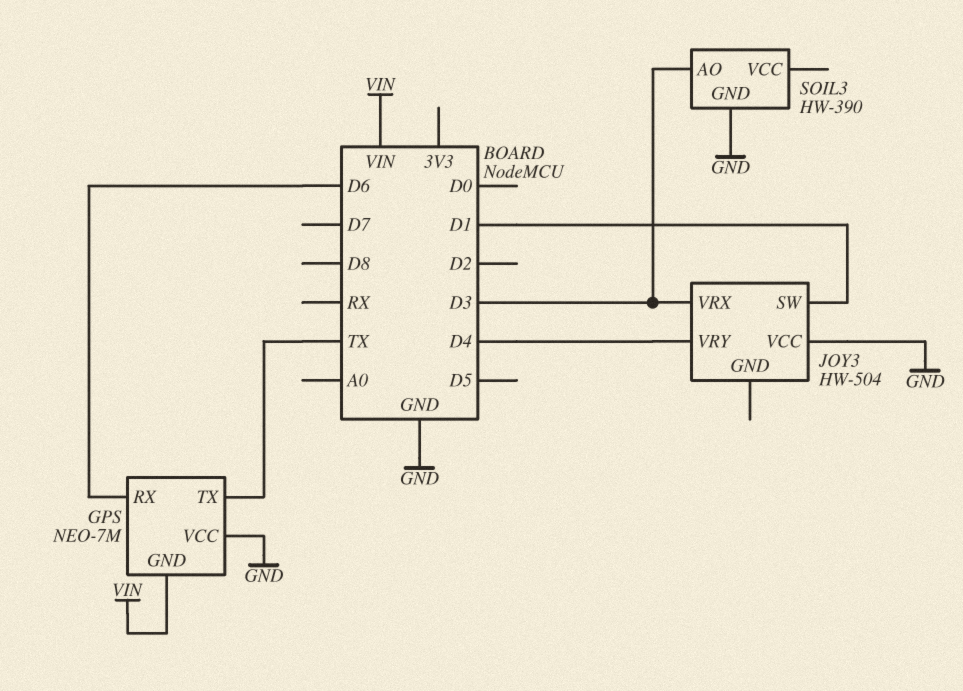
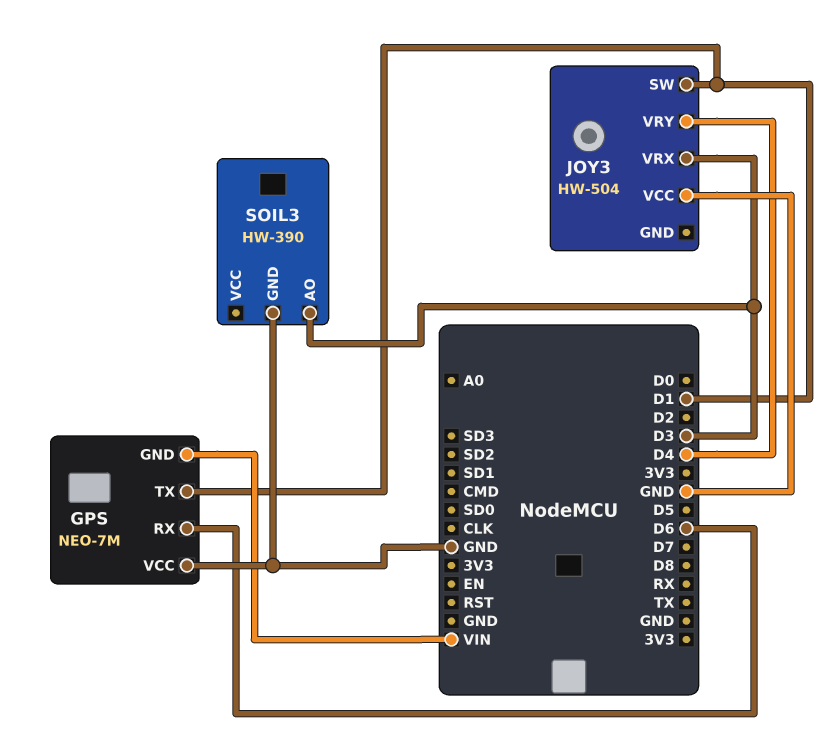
GPS pin TX: TX -> D1

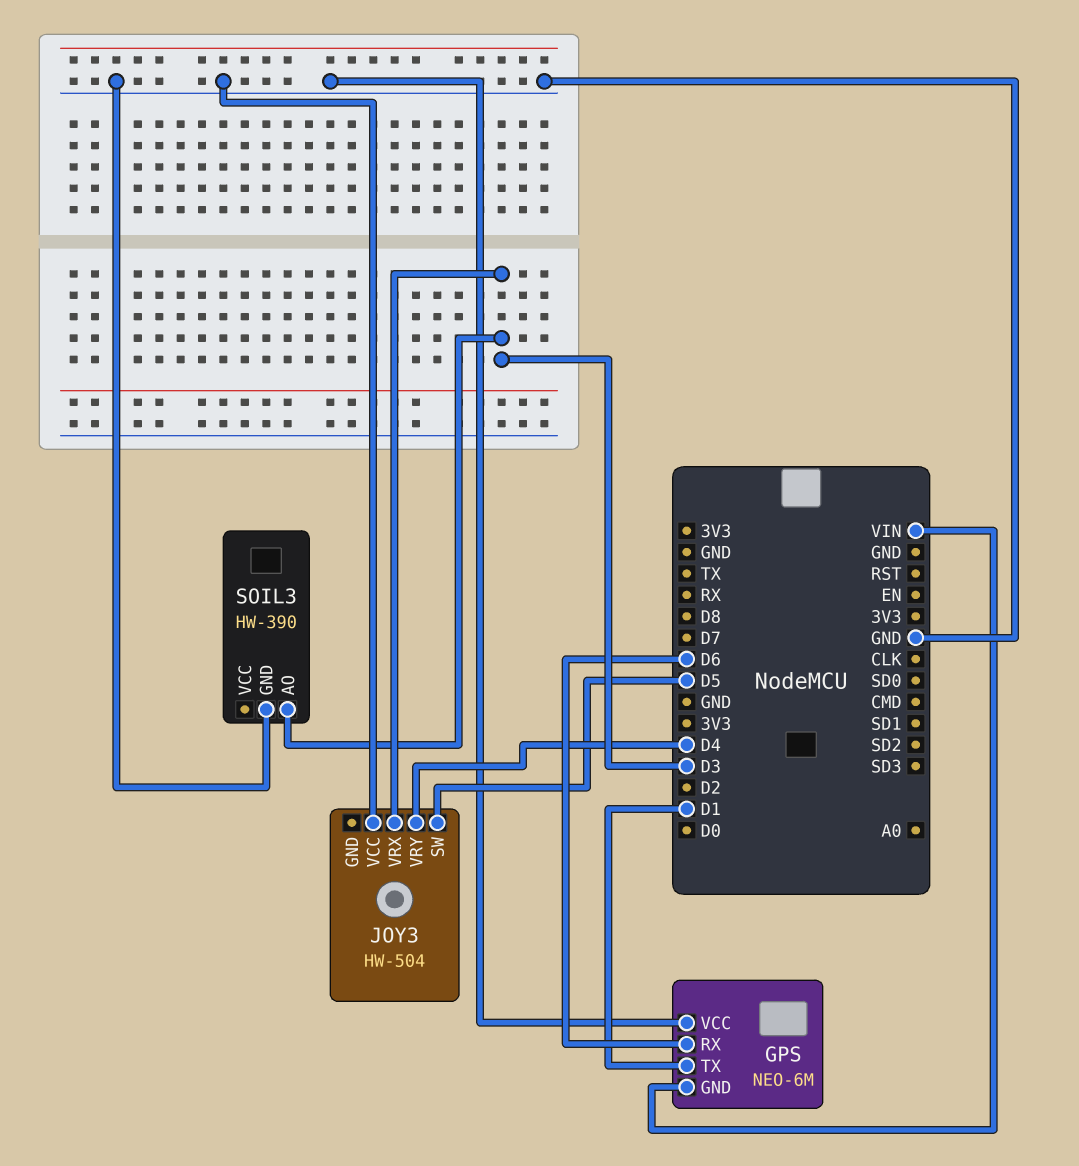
GPS: NEO-7M -> NEO-6M
JOY3 pin SW: D1 -> D5

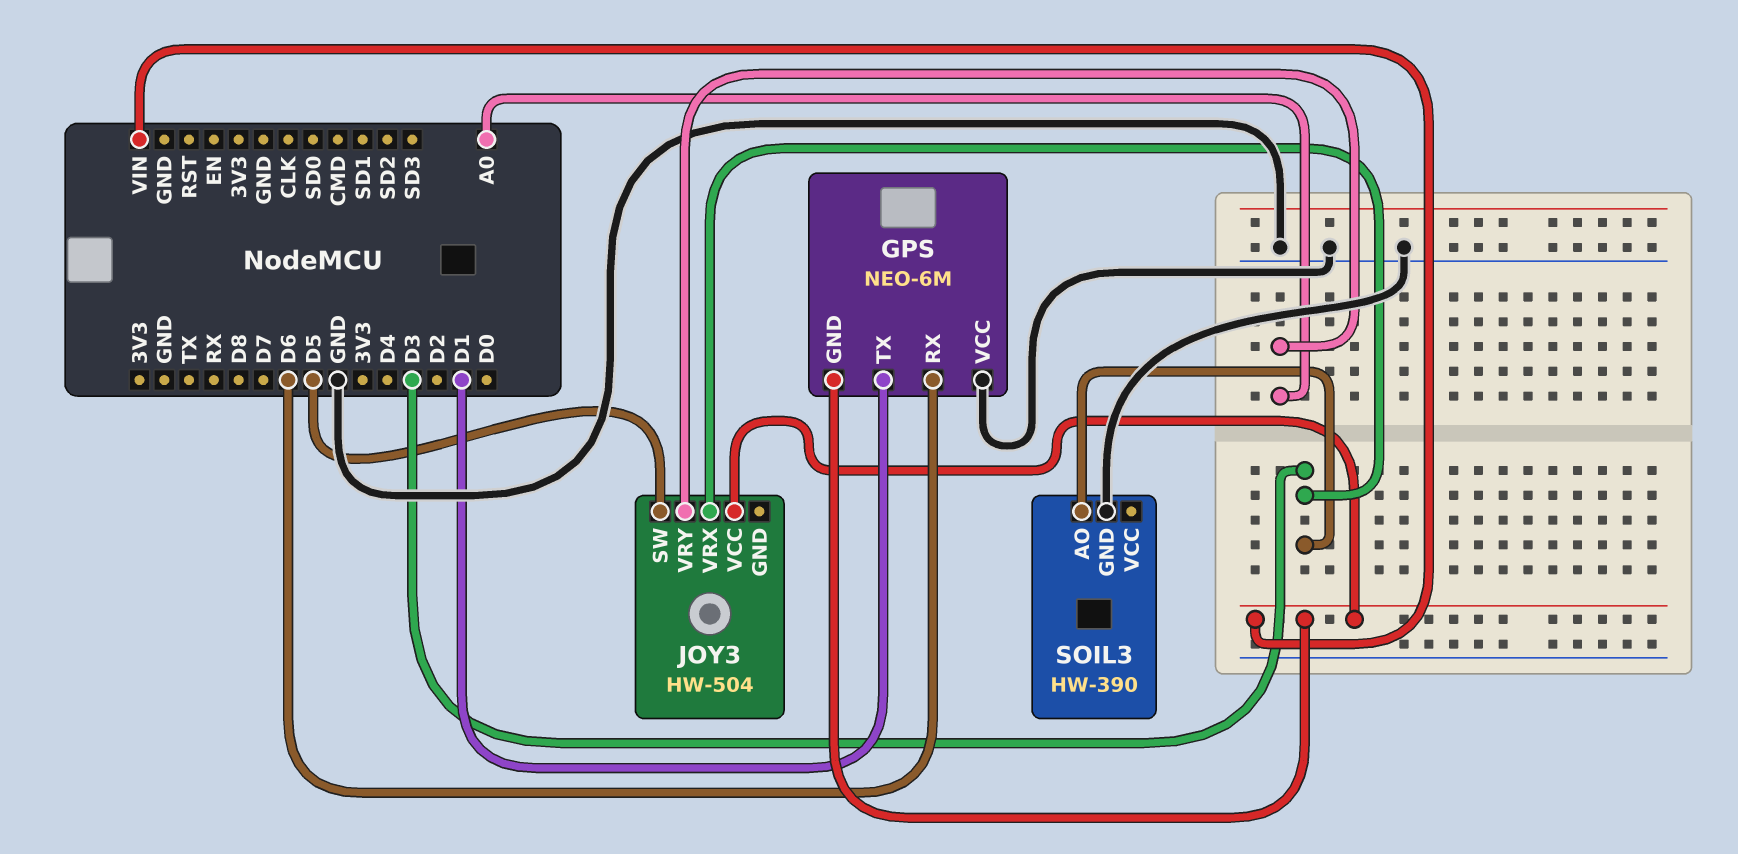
JOY3 pin VCC: GND -> VIN
JOY3 pin VRY: D4 -> A0

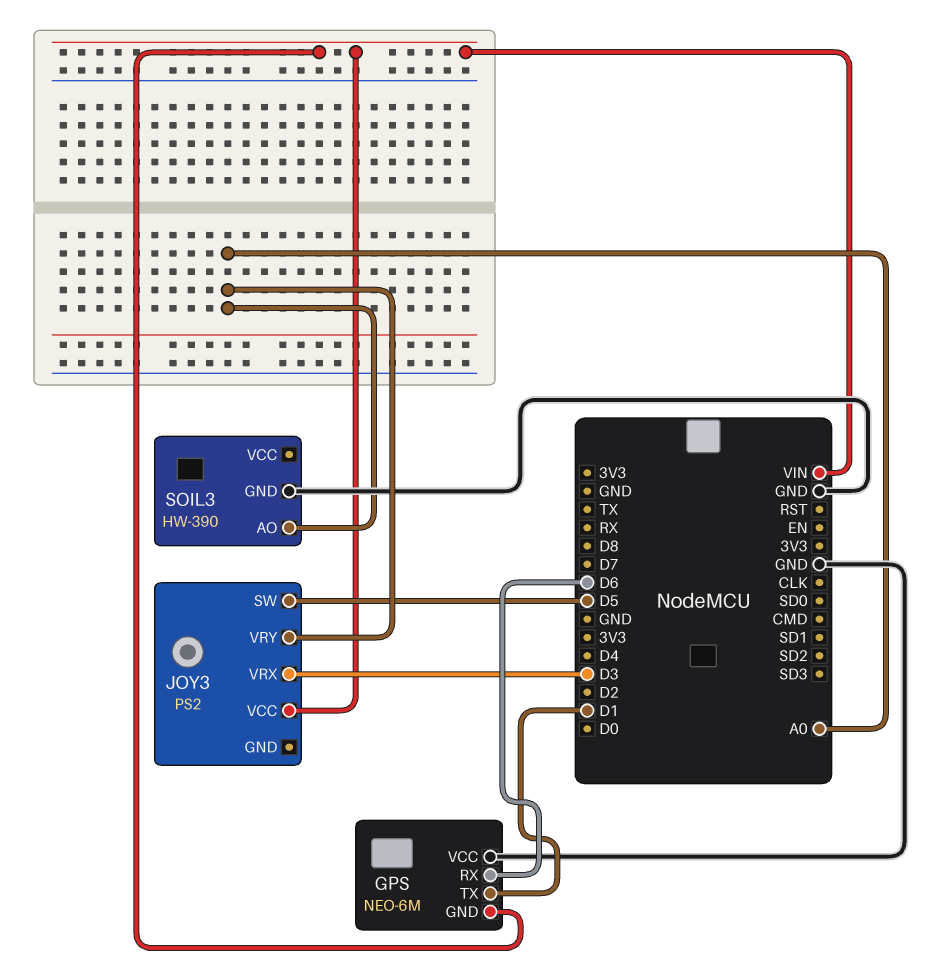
JOY3: HW-504 -> PS2
SOIL3 pin AO: D3 -> A0

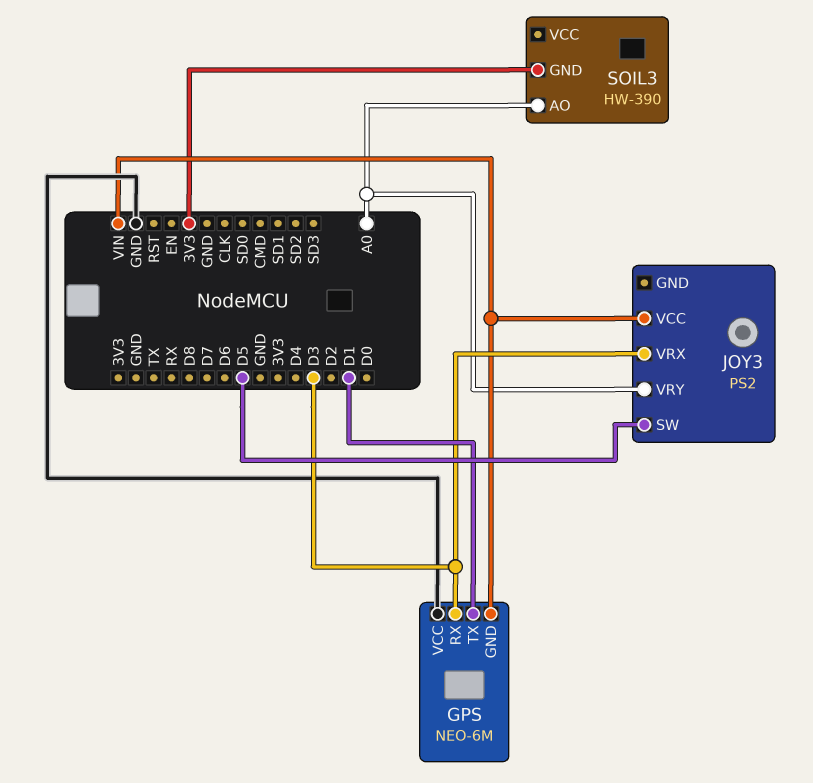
GPS pin RX: D6 -> D3
SOIL3 pin GND: GND -> 3V3

